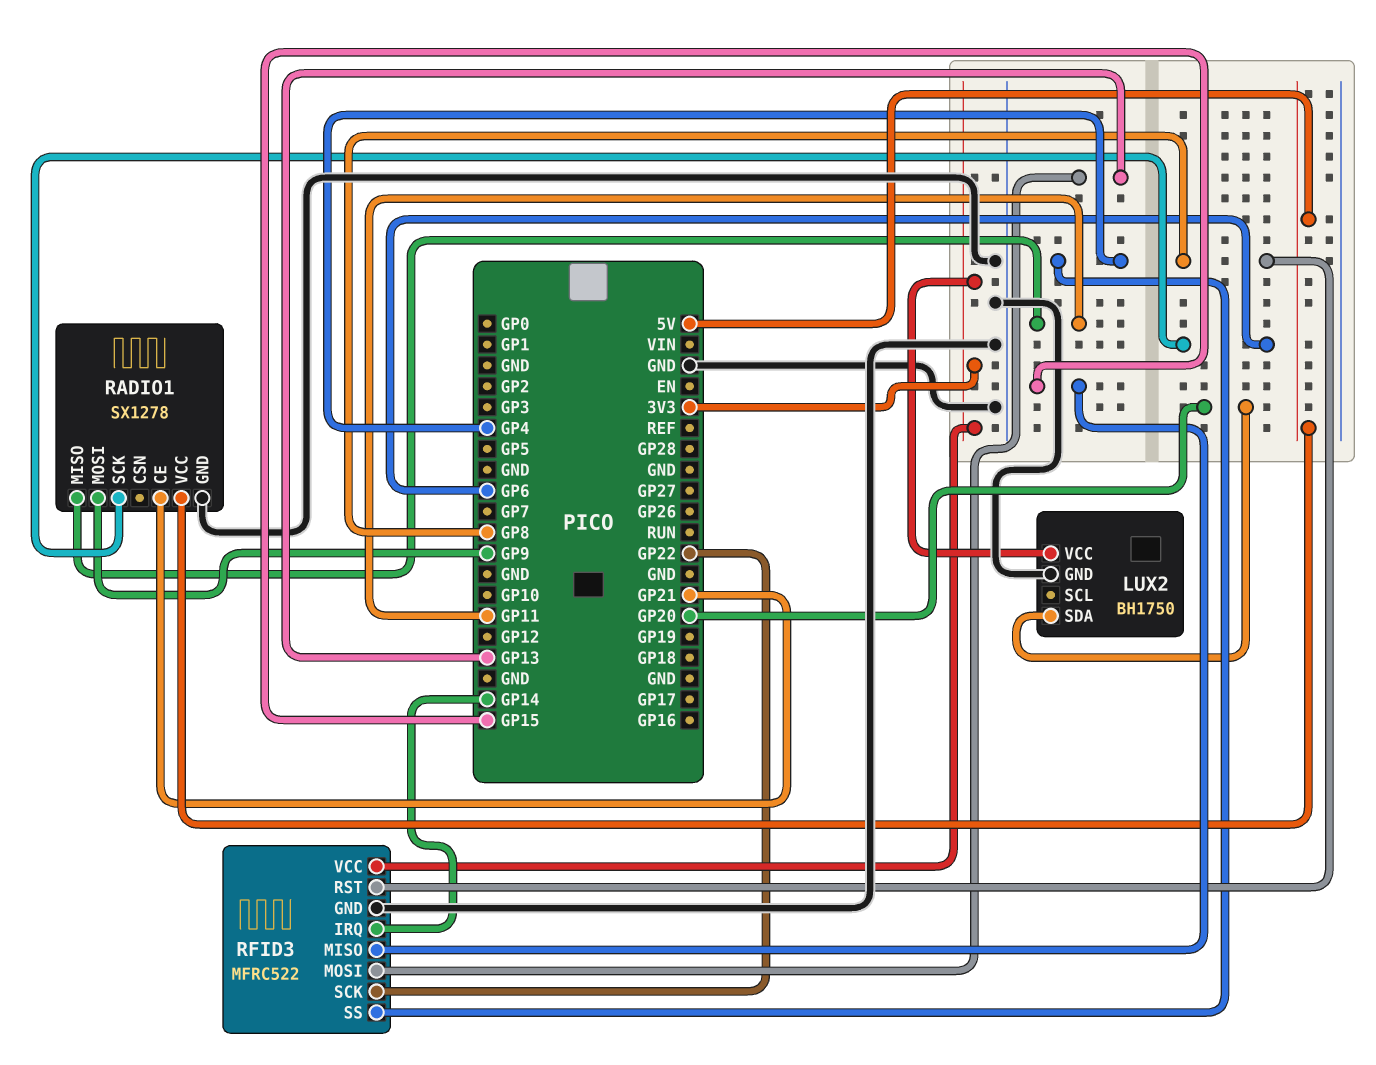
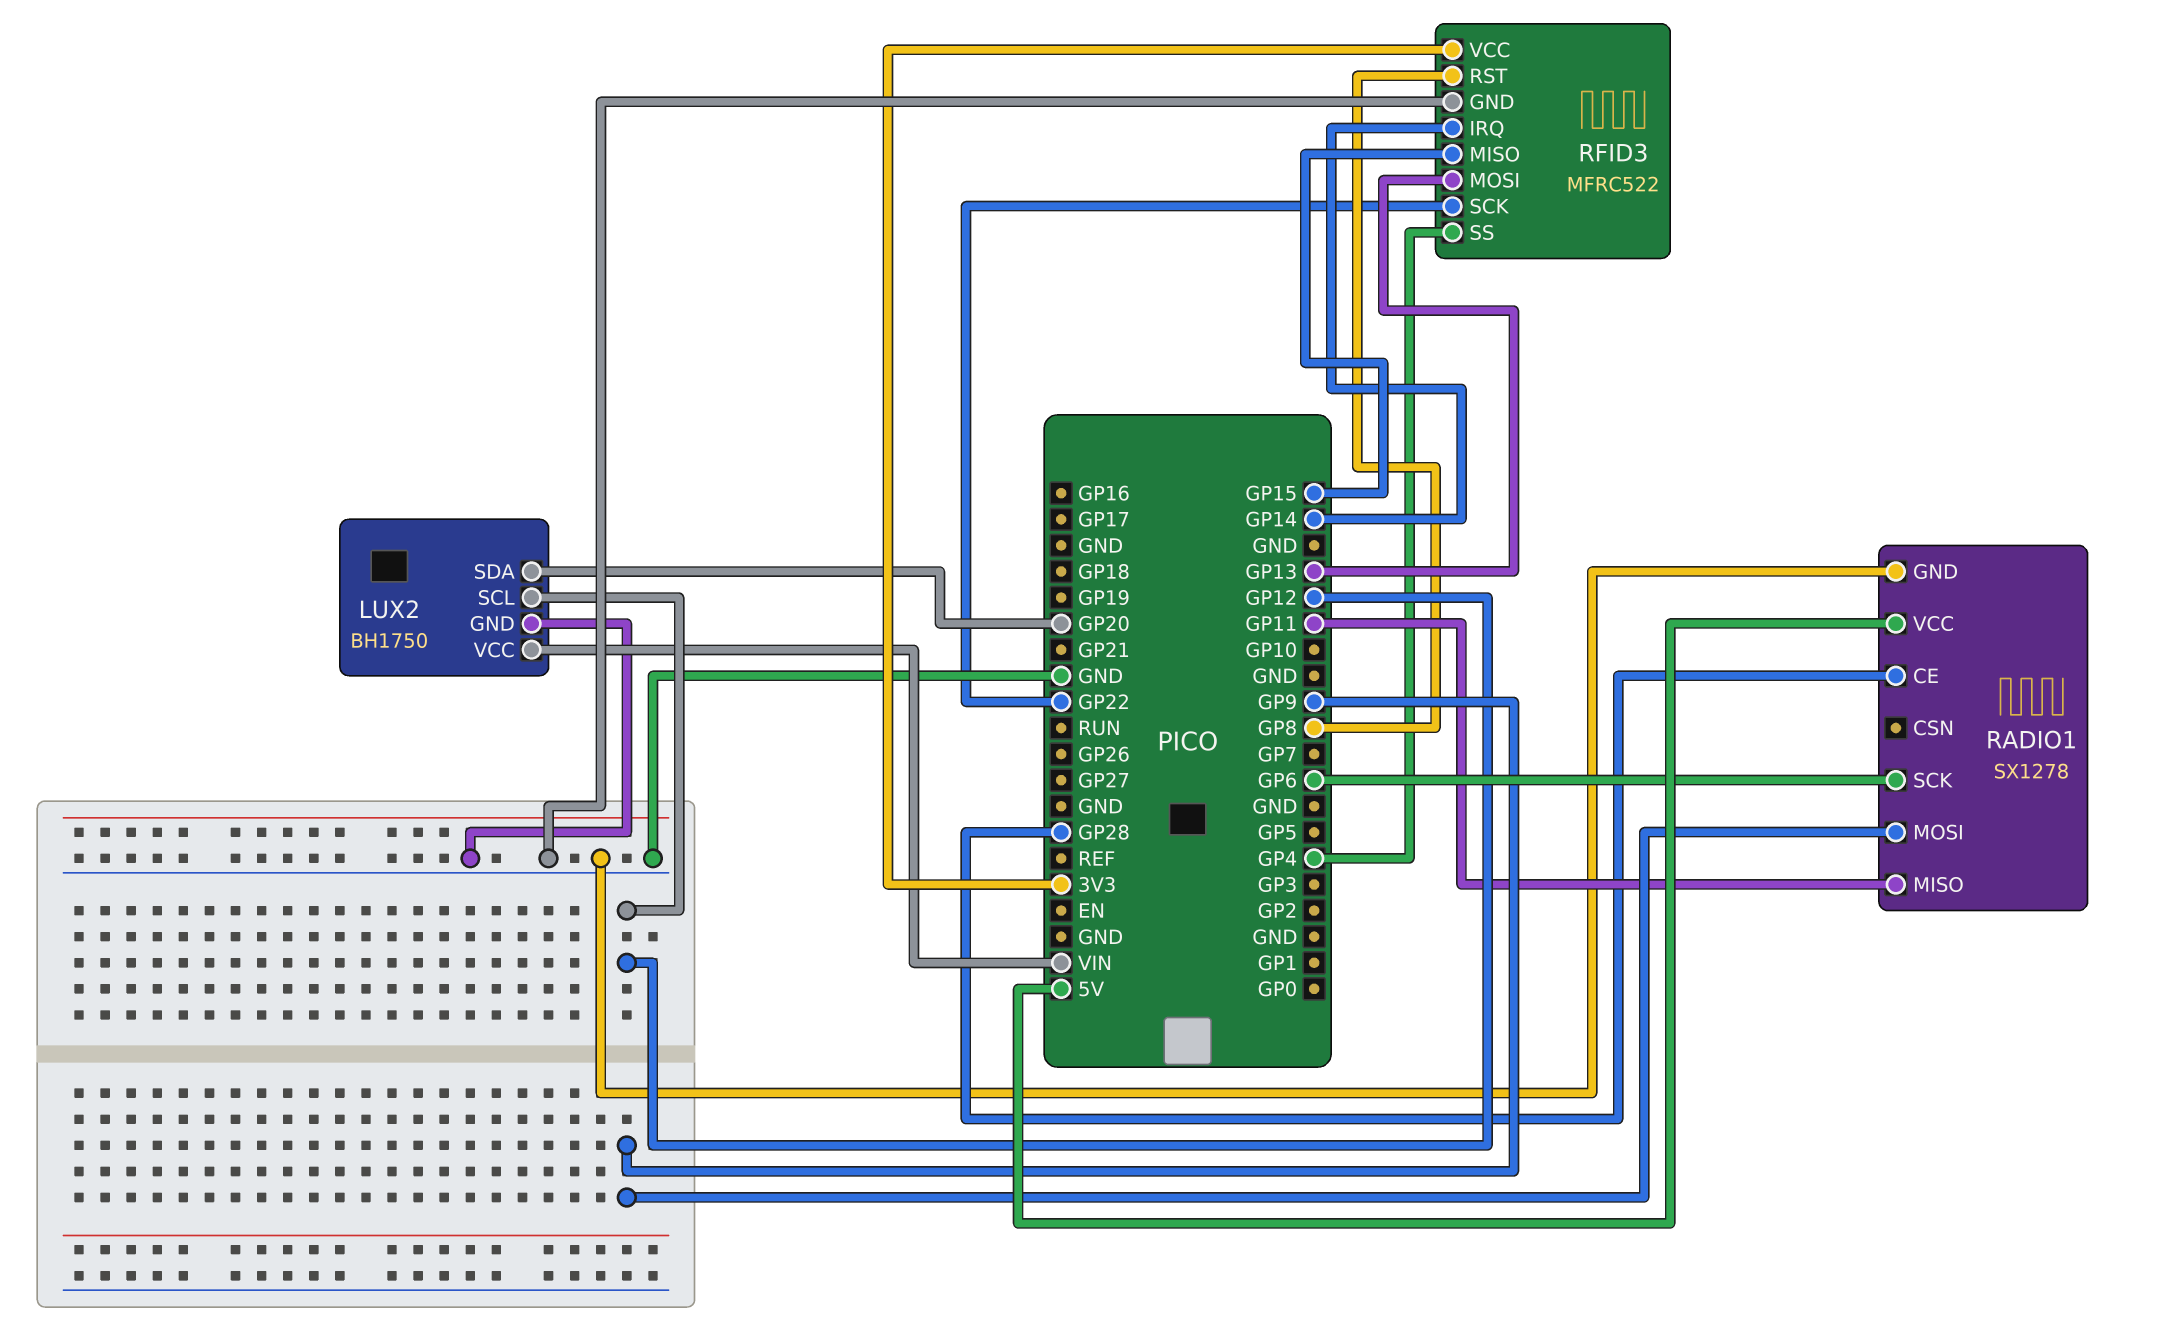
LUX2 pin SCL: none -> GP12
LUX2 pin VCC: 3V3 -> VIN
RADIO1 pin CE: GP21 -> GP28

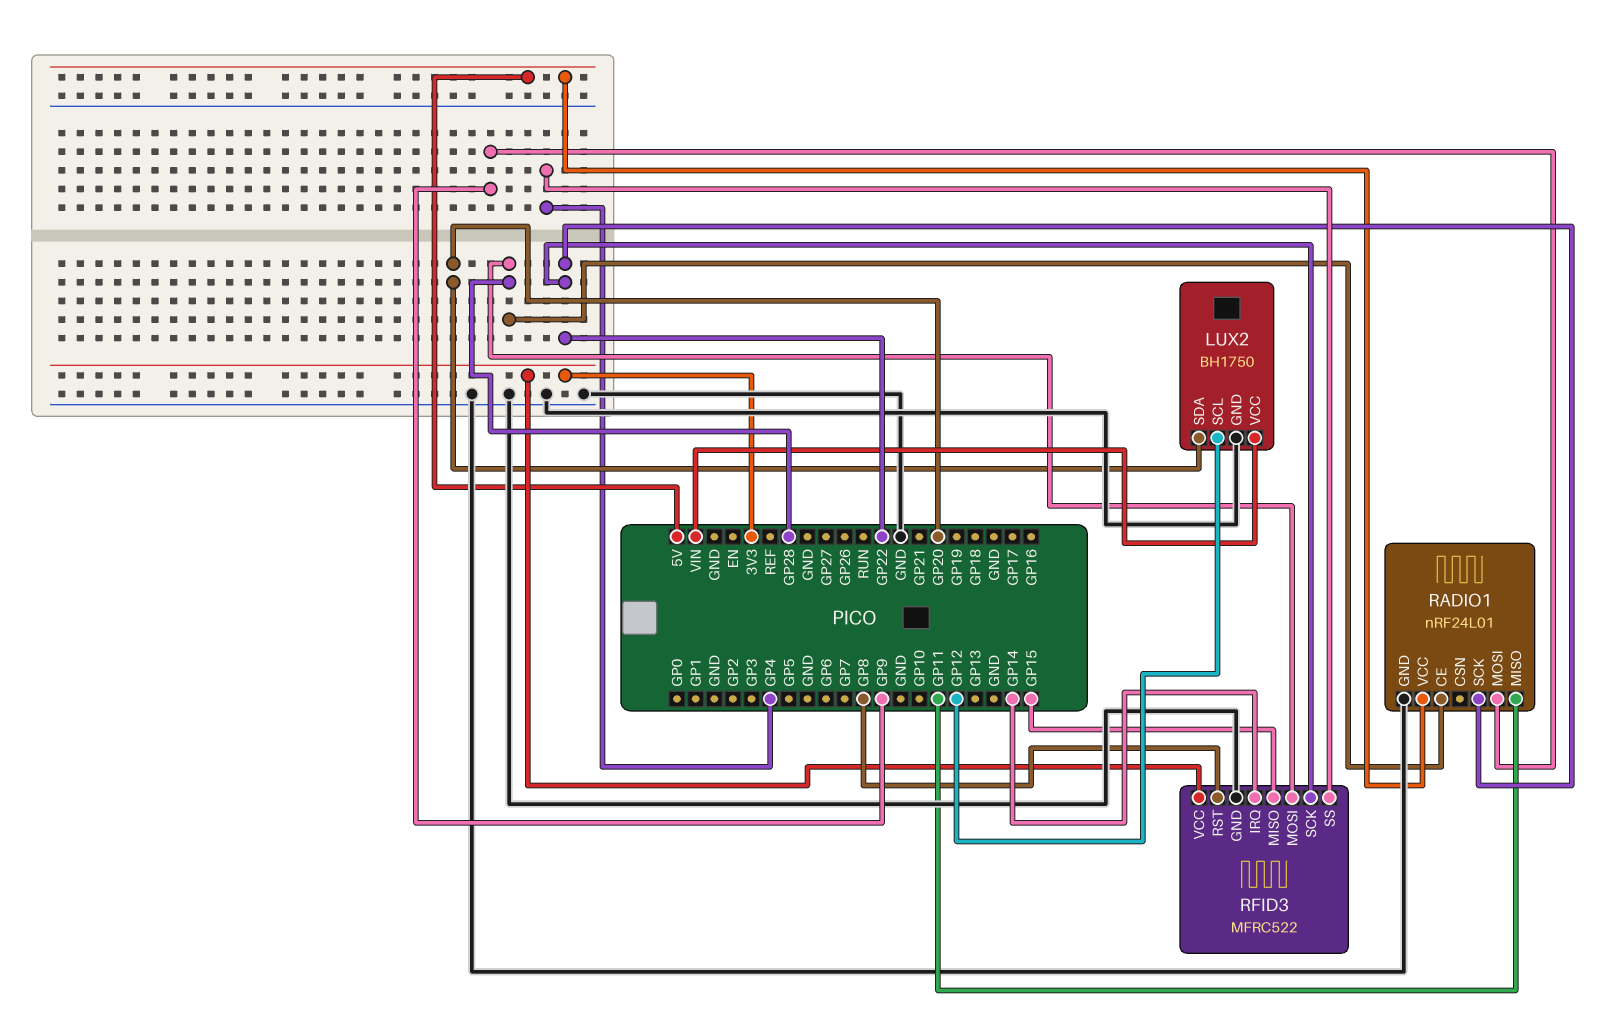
RADIO1: SX1278 -> nRF24L01
RADIO1 pin SCK: GP6 -> GP22
RFID3 pin MOSI: GP13 -> GP28

